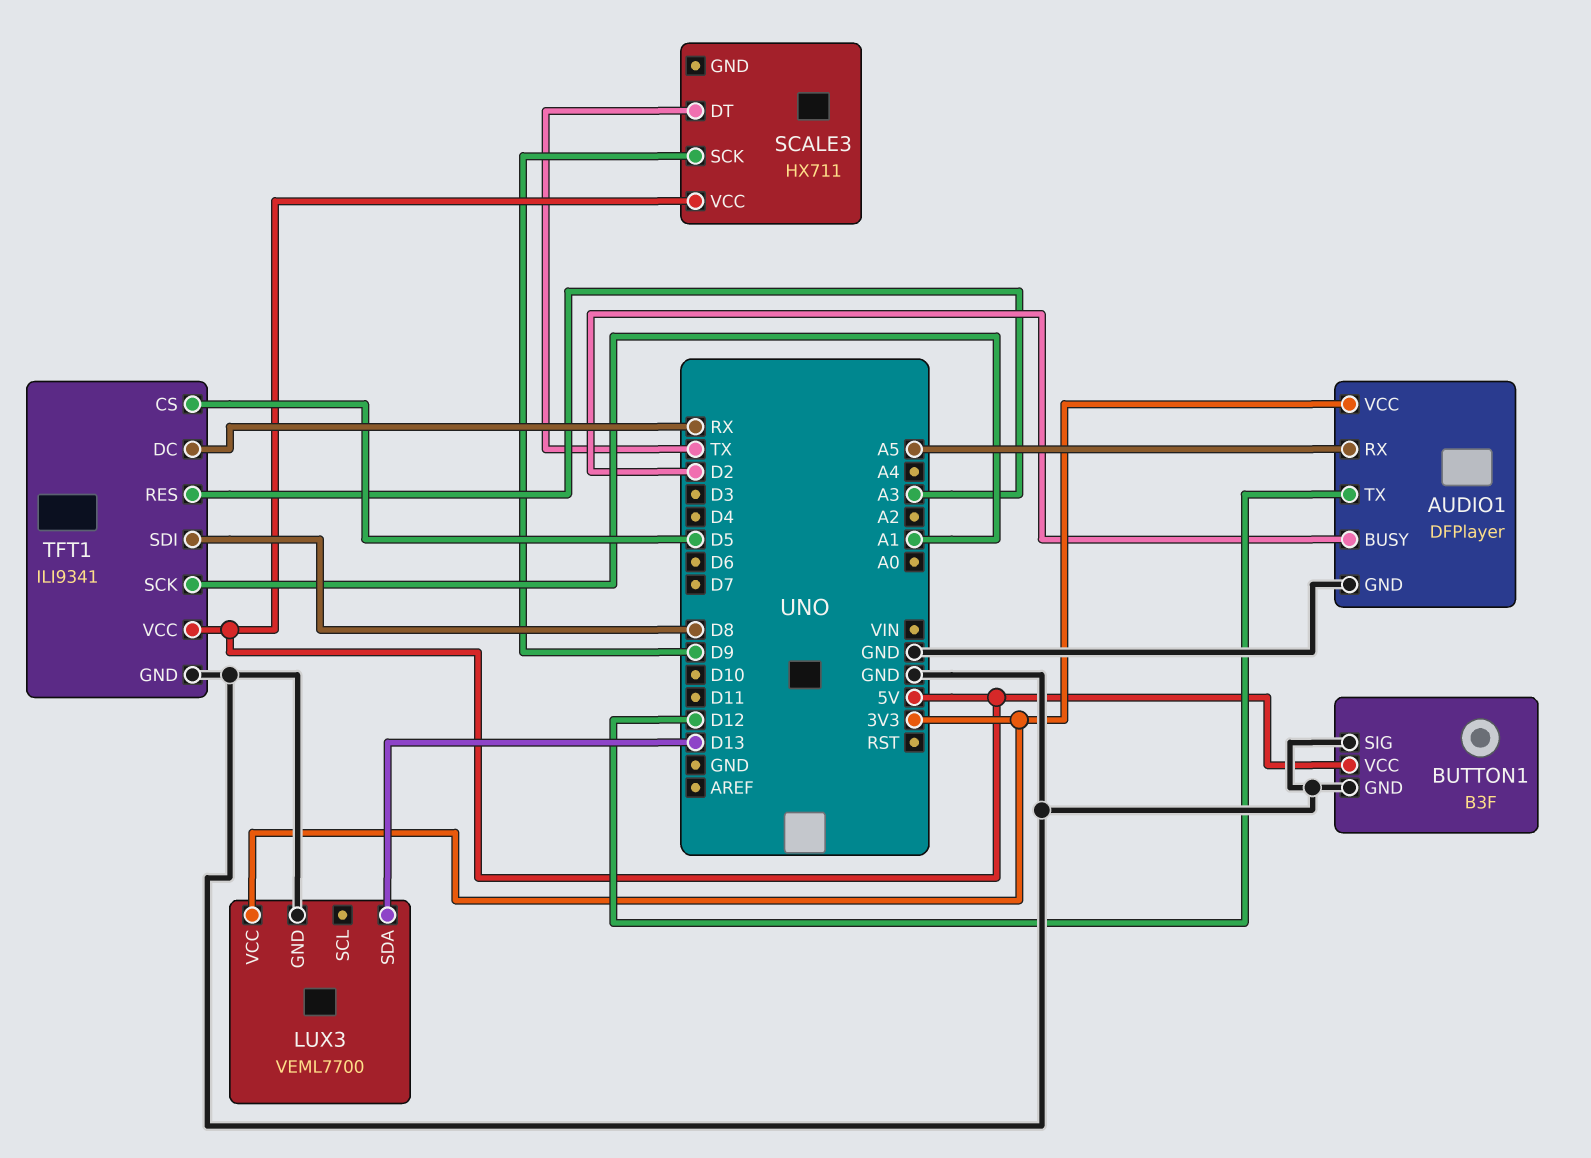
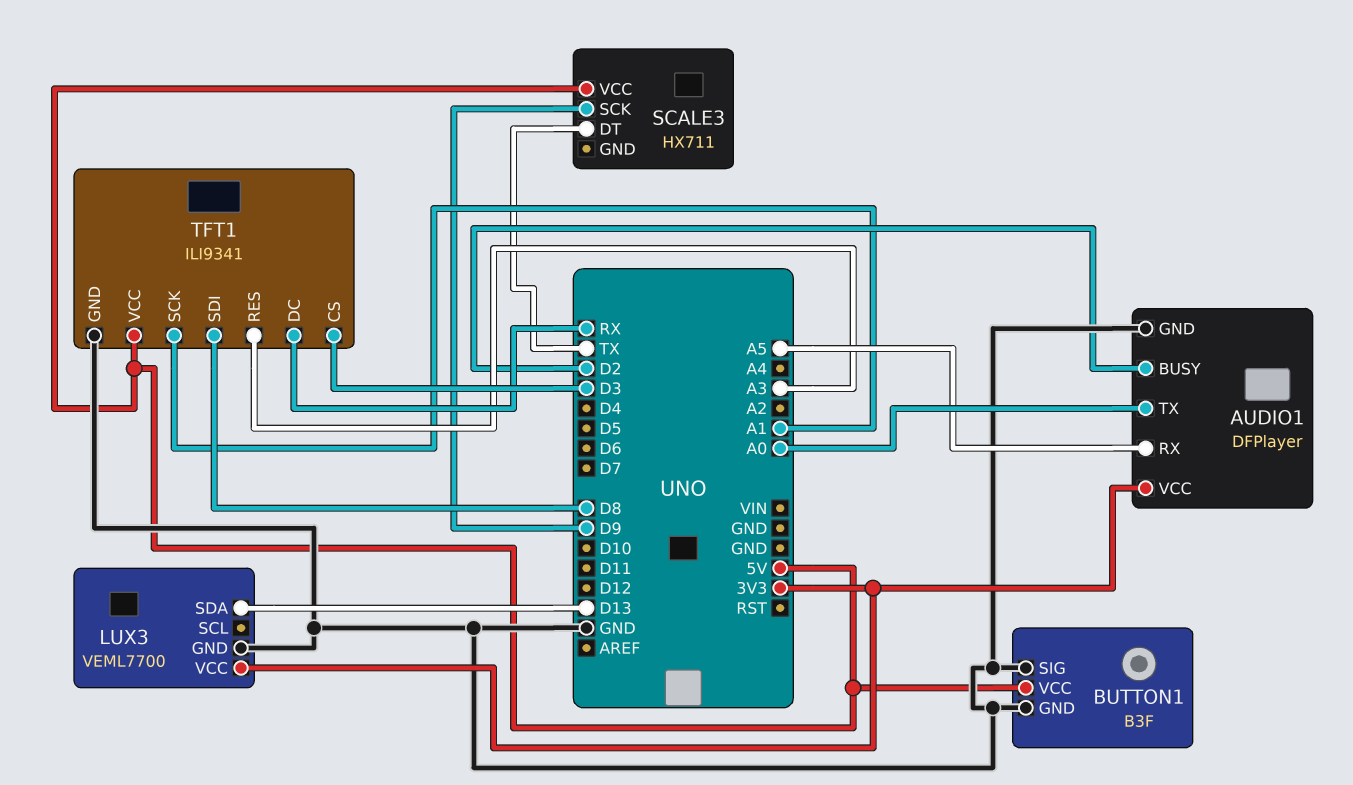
AUDIO1 pin TX: D12 -> A0
TFT1 pin CS: D5 -> D3

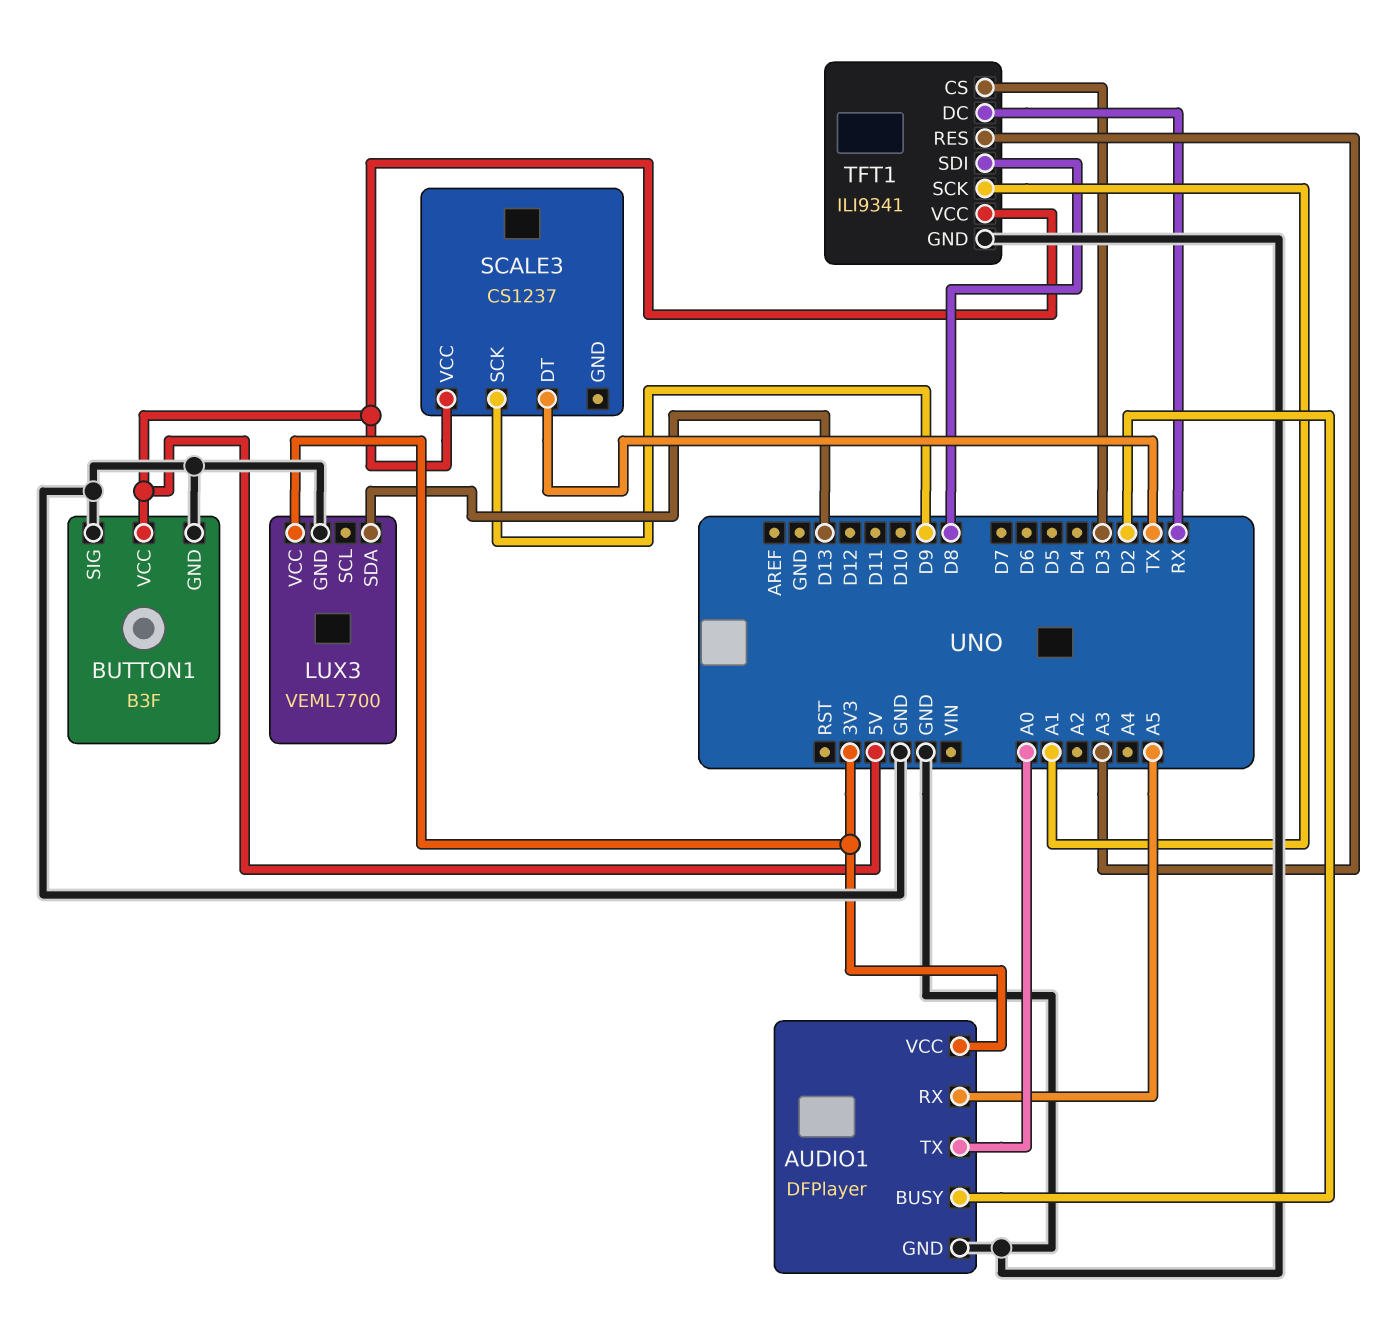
SCALE3: HX711 -> CS1237

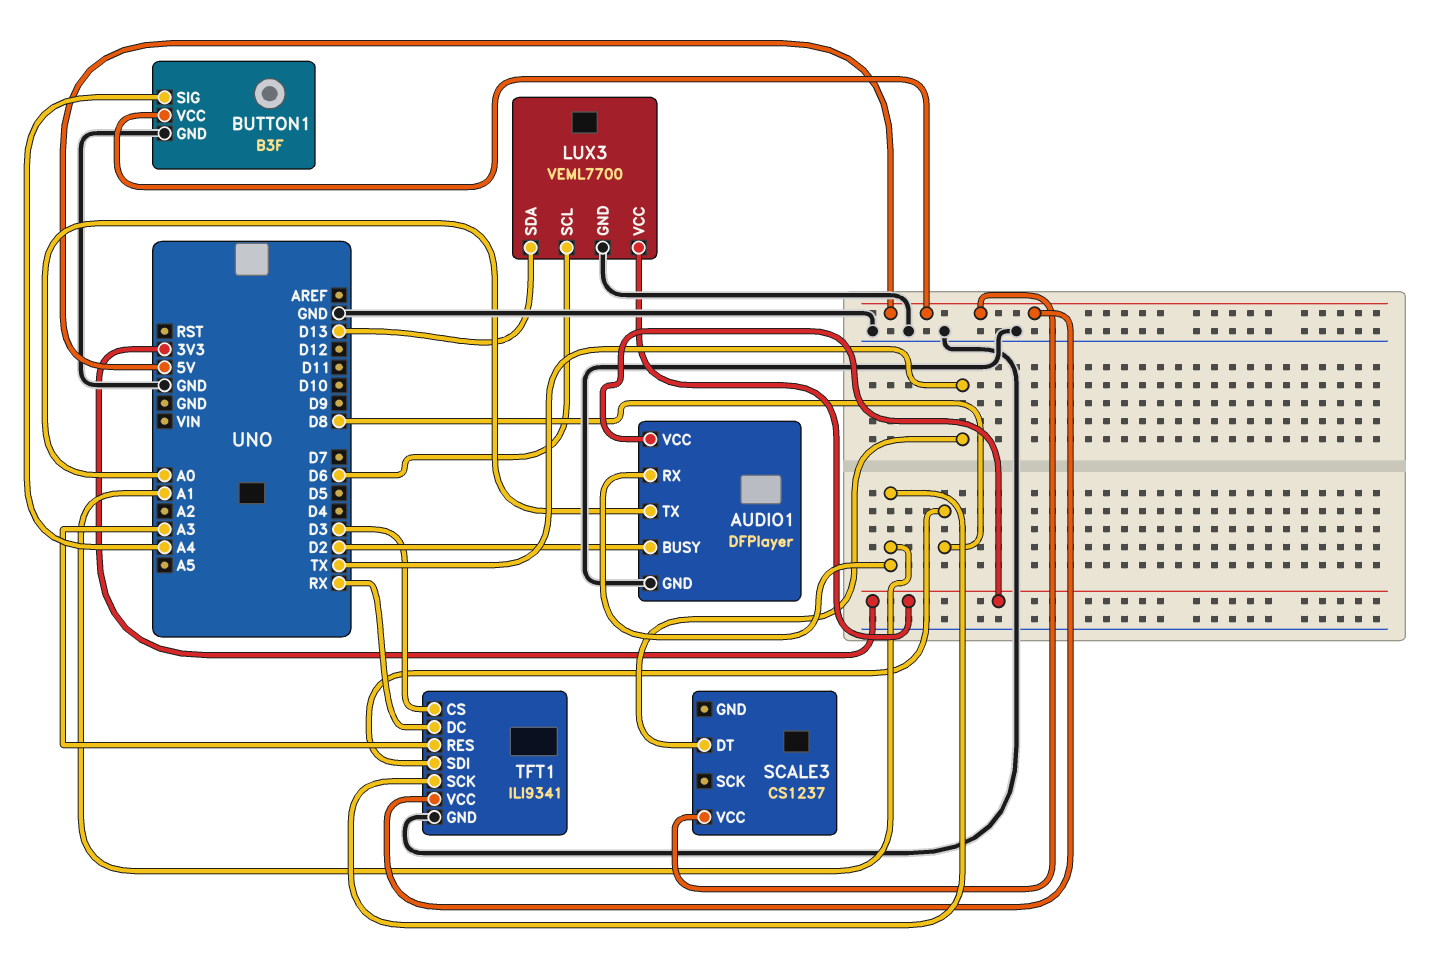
AUDIO1 pin RX: A5 -> A1
BUTTON1 pin SIG: GND -> A4
LUX3 pin SCL: none -> D6
SCALE3 pin SCK: D9 -> none

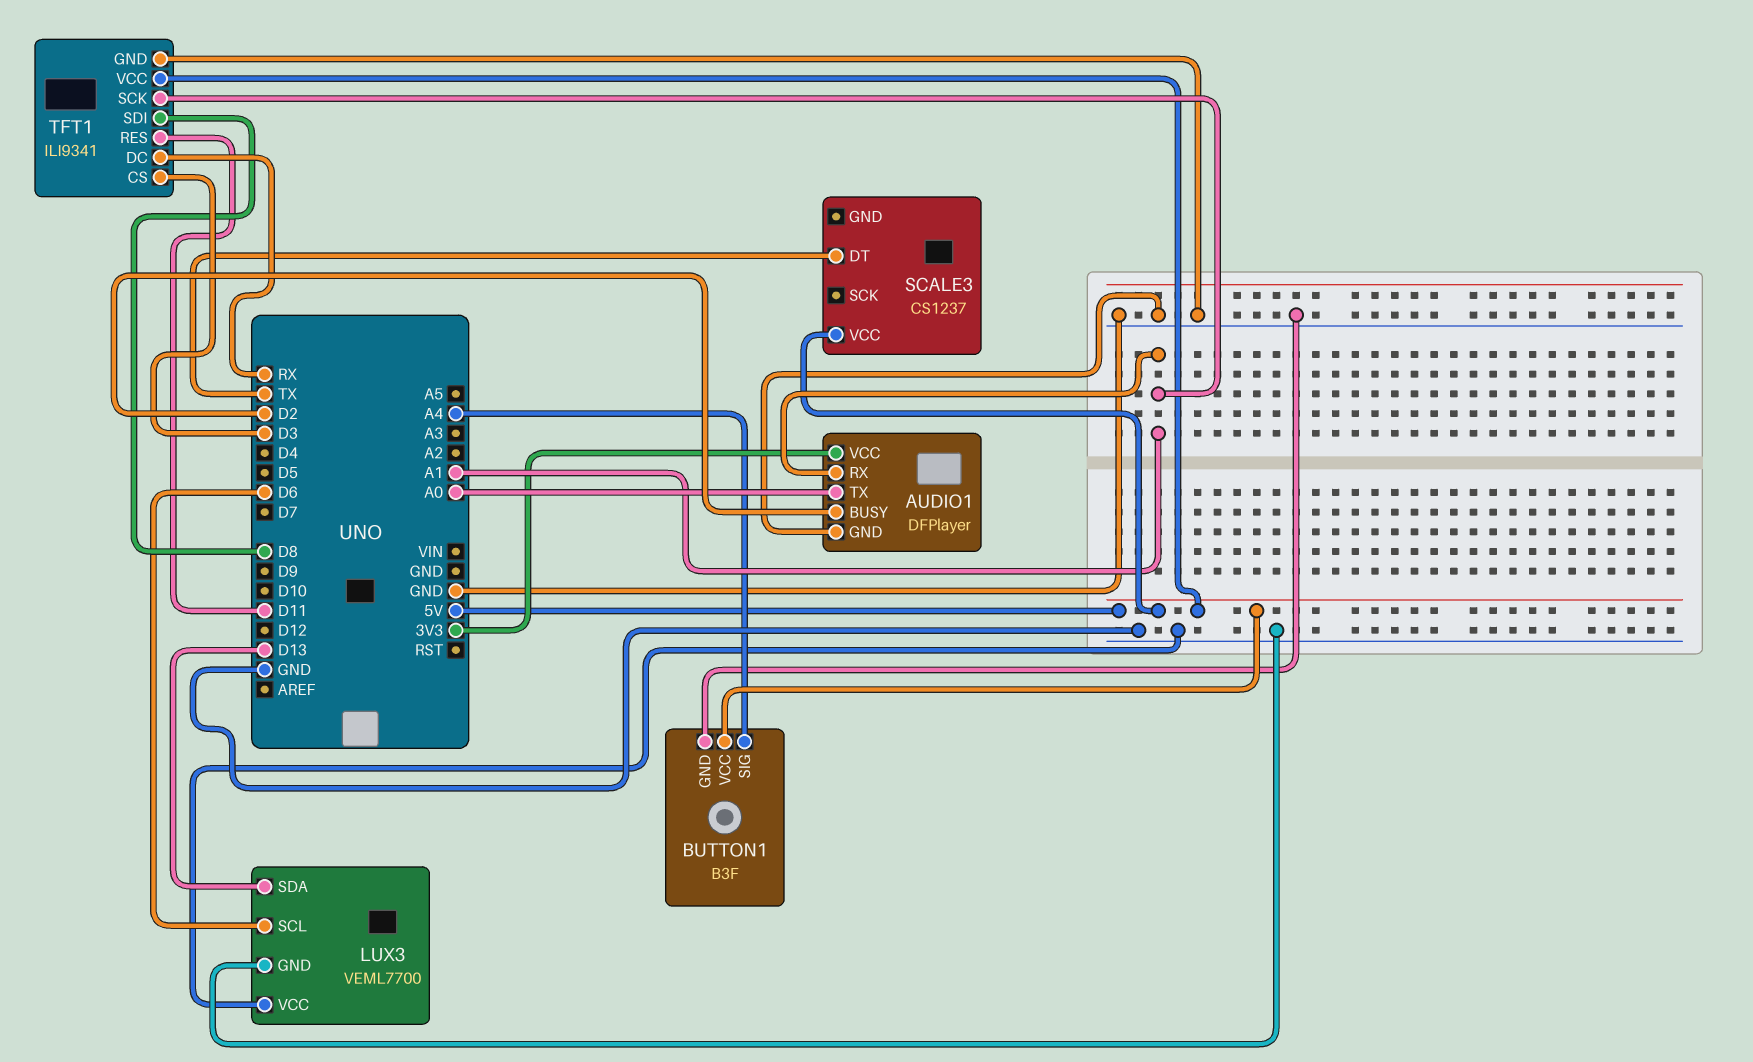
LUX3 pin VCC: 3V3 -> GND
TFT1 pin RES: A3 -> D11

